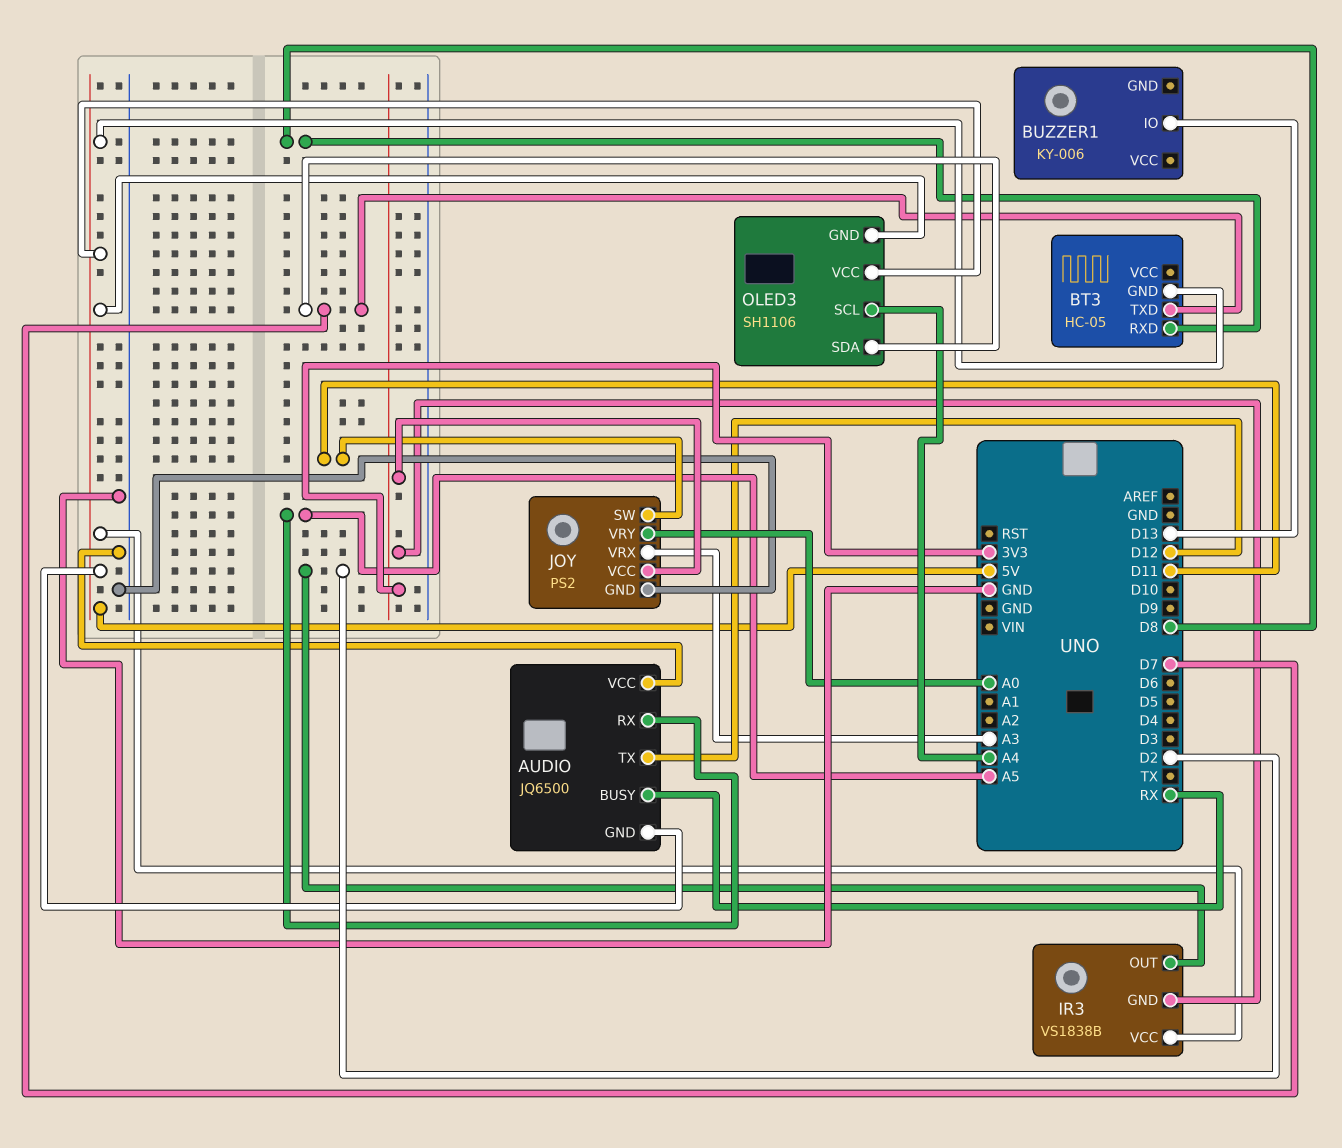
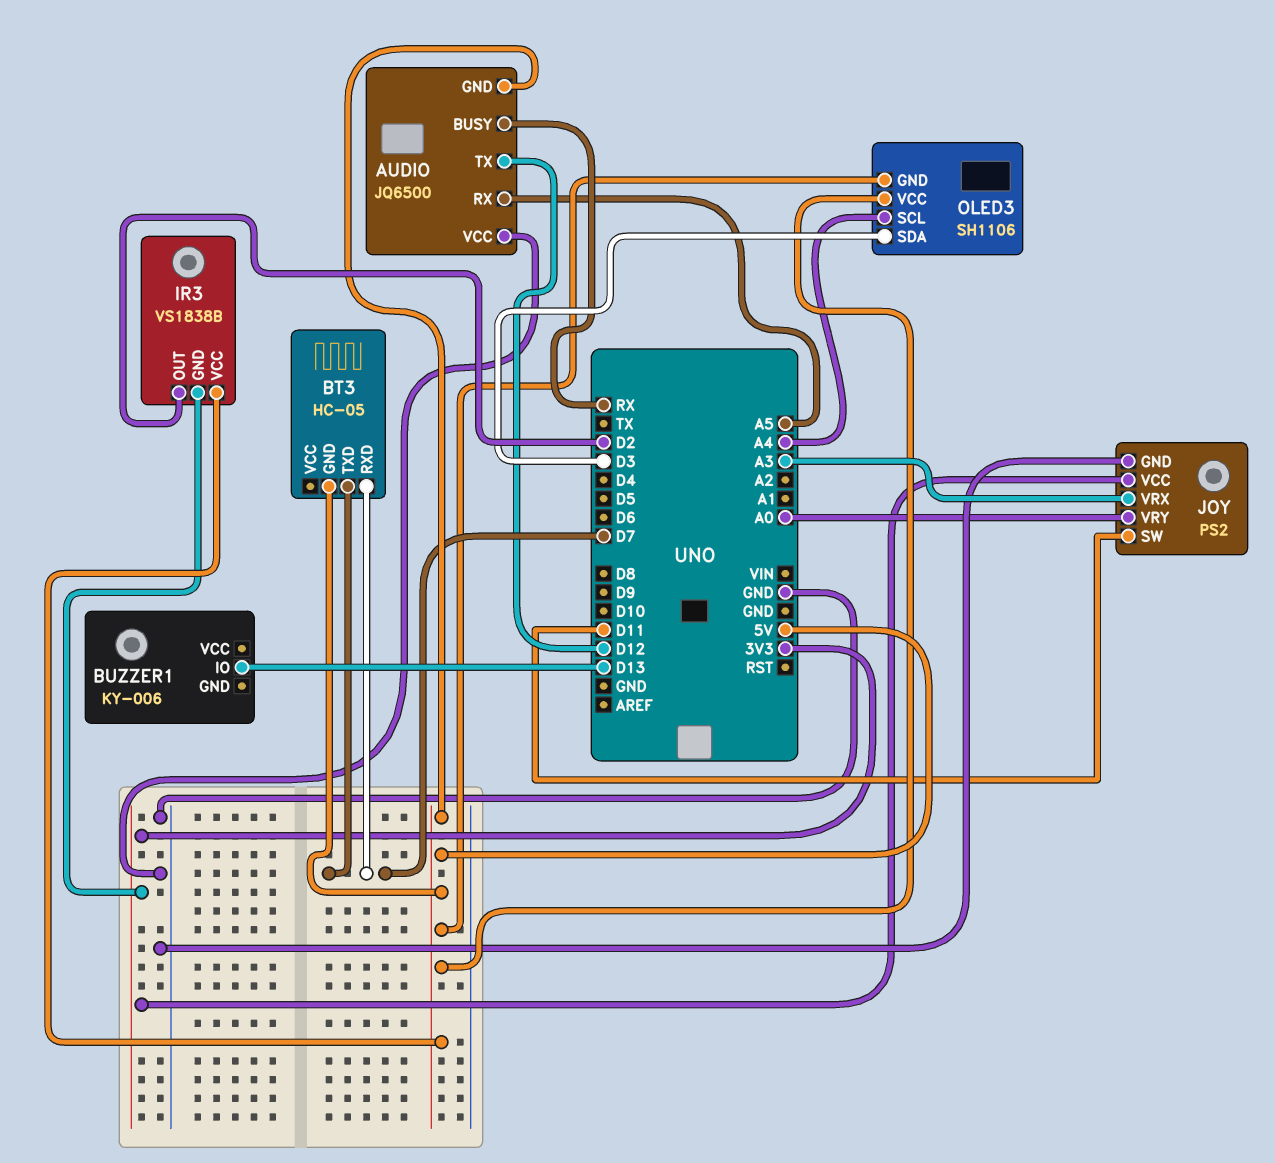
BT3 pin RXD: D8 -> D7
OLED3 pin SDA: D7 -> D3

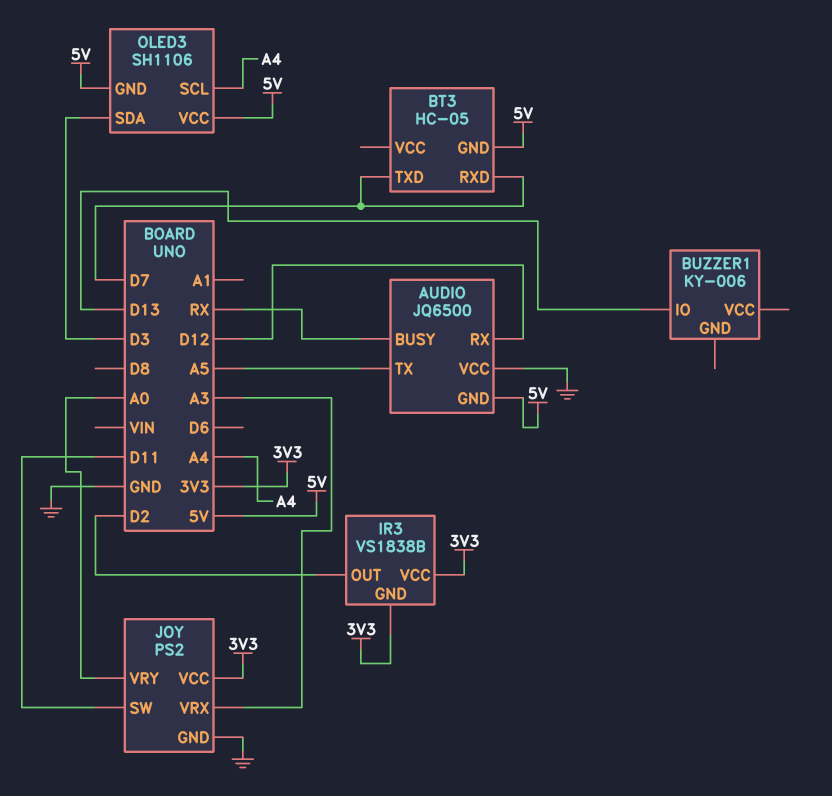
AUDIO pin RX: A5 -> D12
AUDIO pin TX: D12 -> A5
IR3 pin VCC: 5V -> 3V3

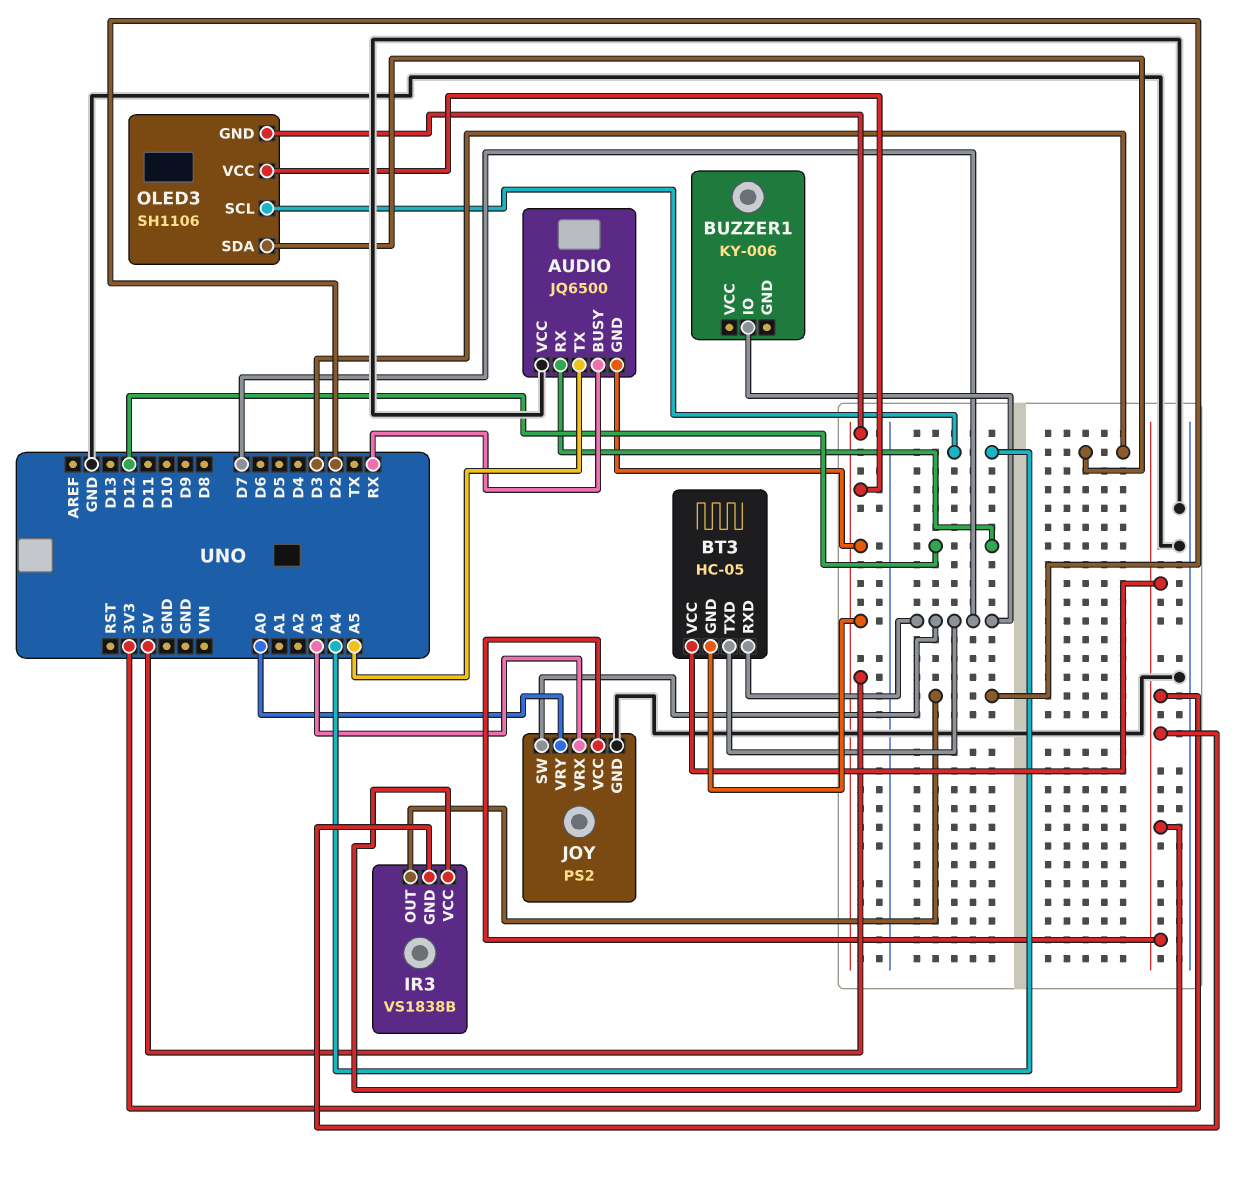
BT3 pin VCC: none -> 3V3
BUZZER1 pin IO: D13 -> D7
JOY pin SW: D11 -> D7

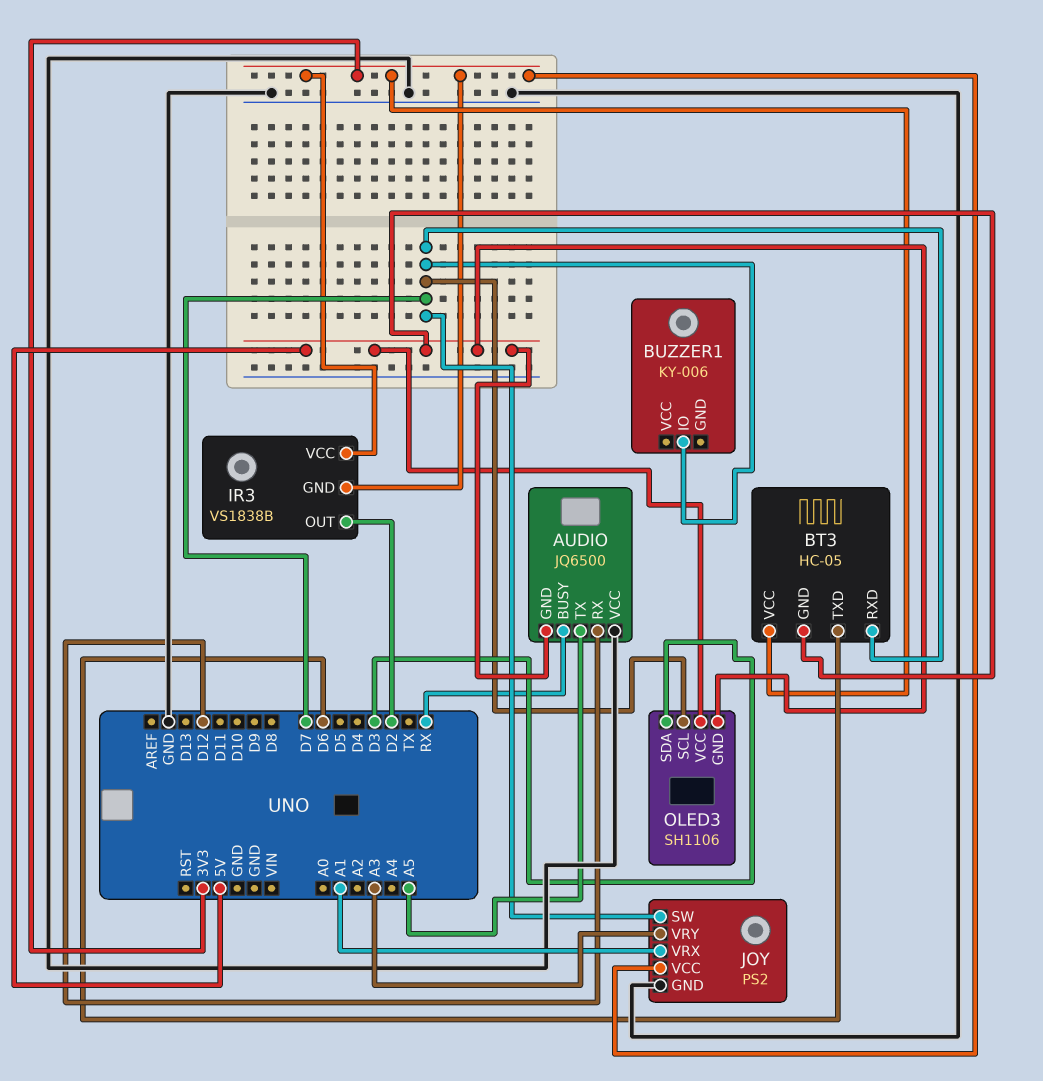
BT3 pin TXD: D7 -> D6
JOY pin VRX: A3 -> A1
JOY pin VRY: A0 -> A3
OLED3 pin SCL: A4 -> D7

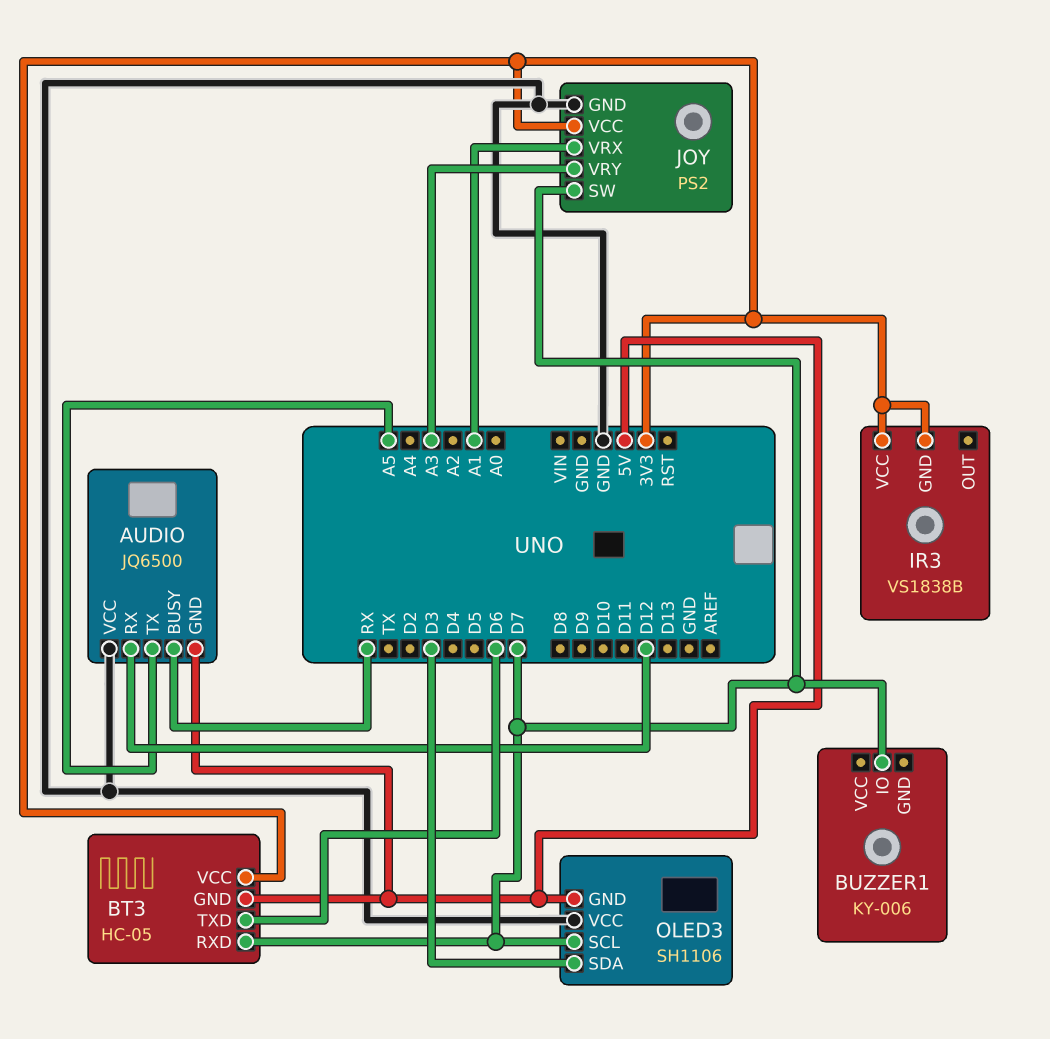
IR3 pin OUT: D2 -> none
OLED3 pin VCC: 5V -> GND

